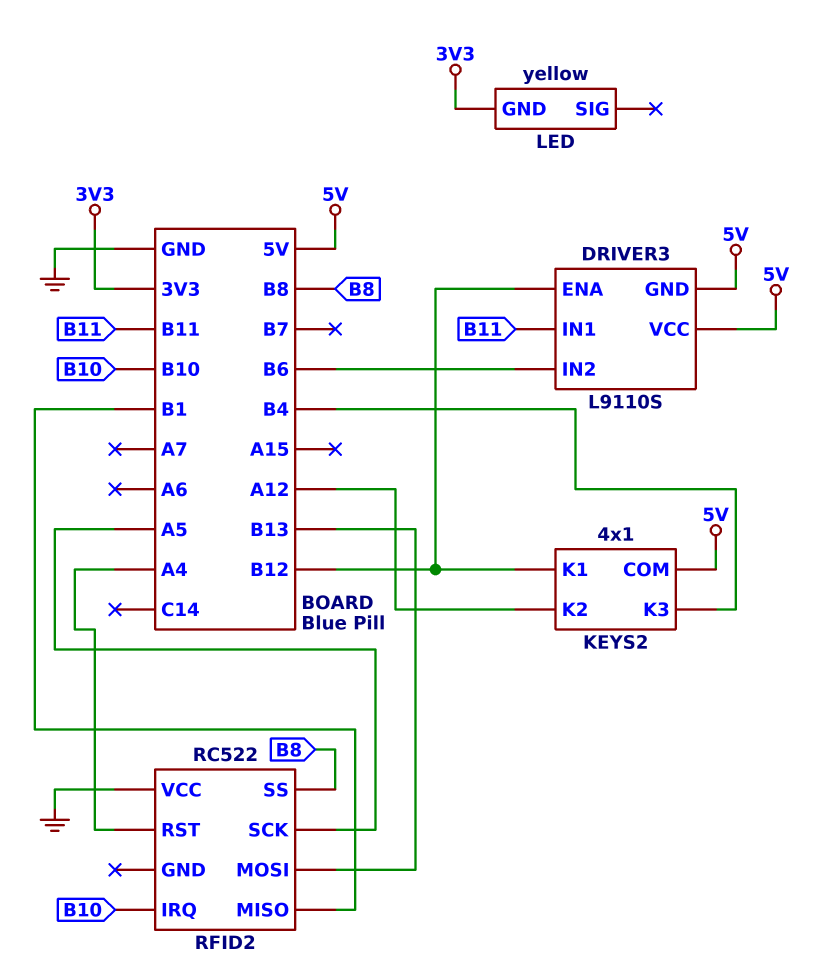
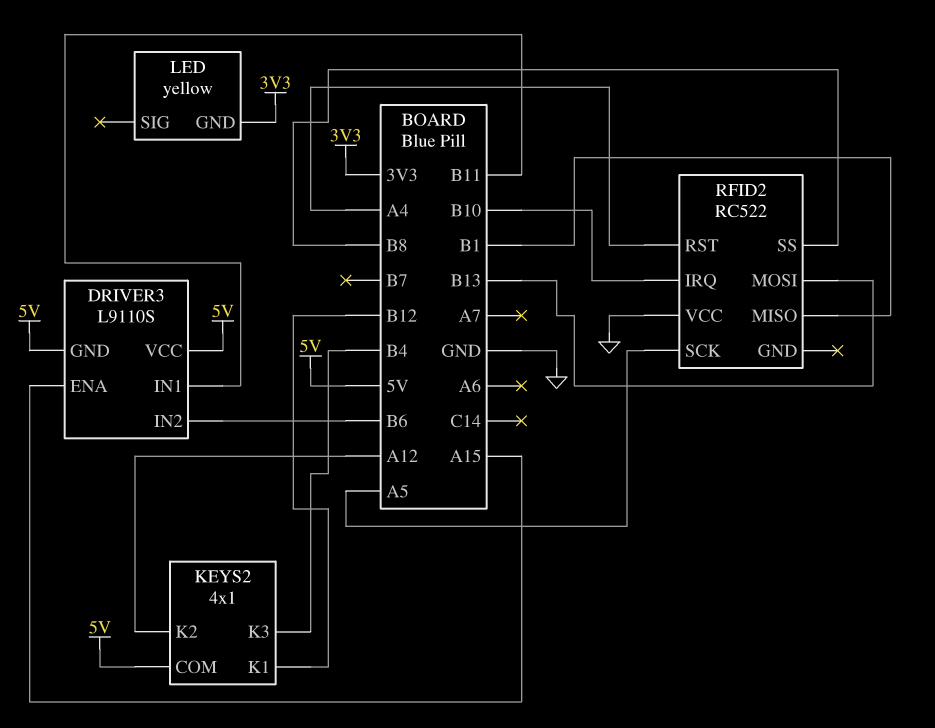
DRIVER3 pin ENA: B12 -> A15

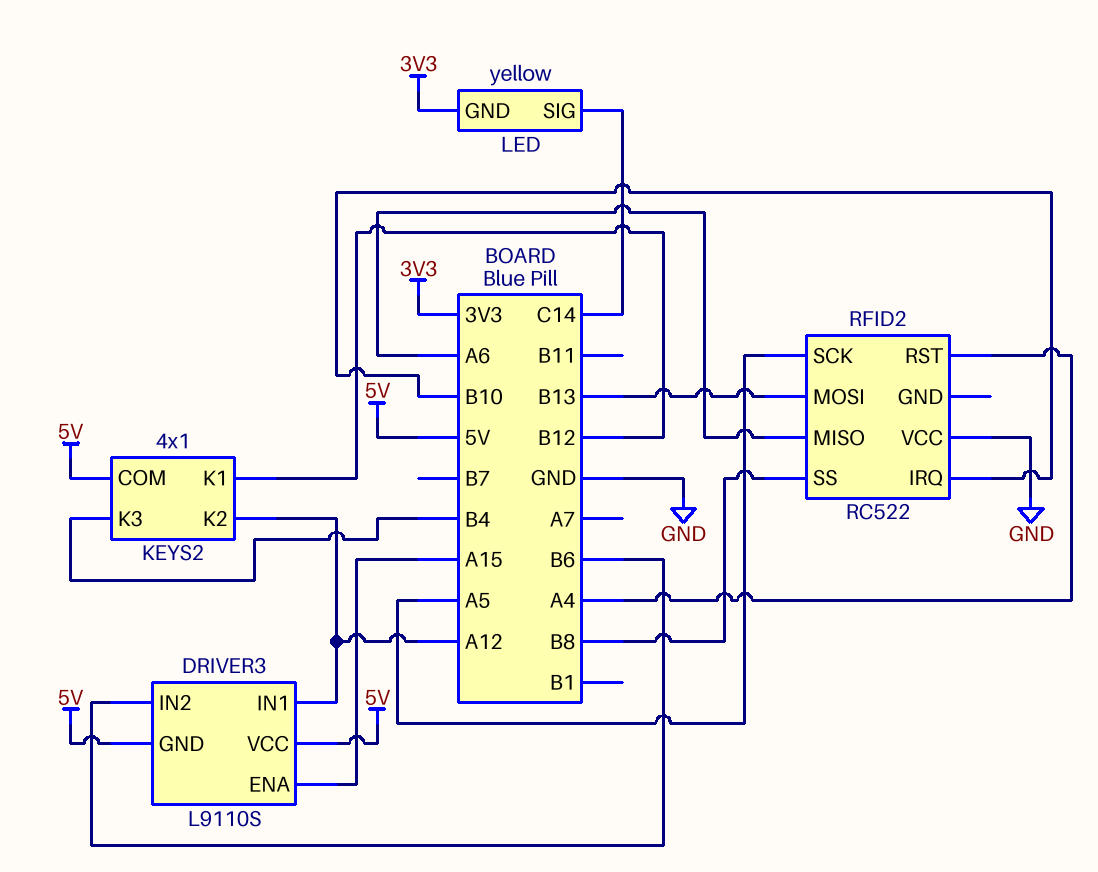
DRIVER3 pin IN1: B11 -> A12
LED pin SIG: none -> C14
RFID2 pin MISO: B1 -> A6

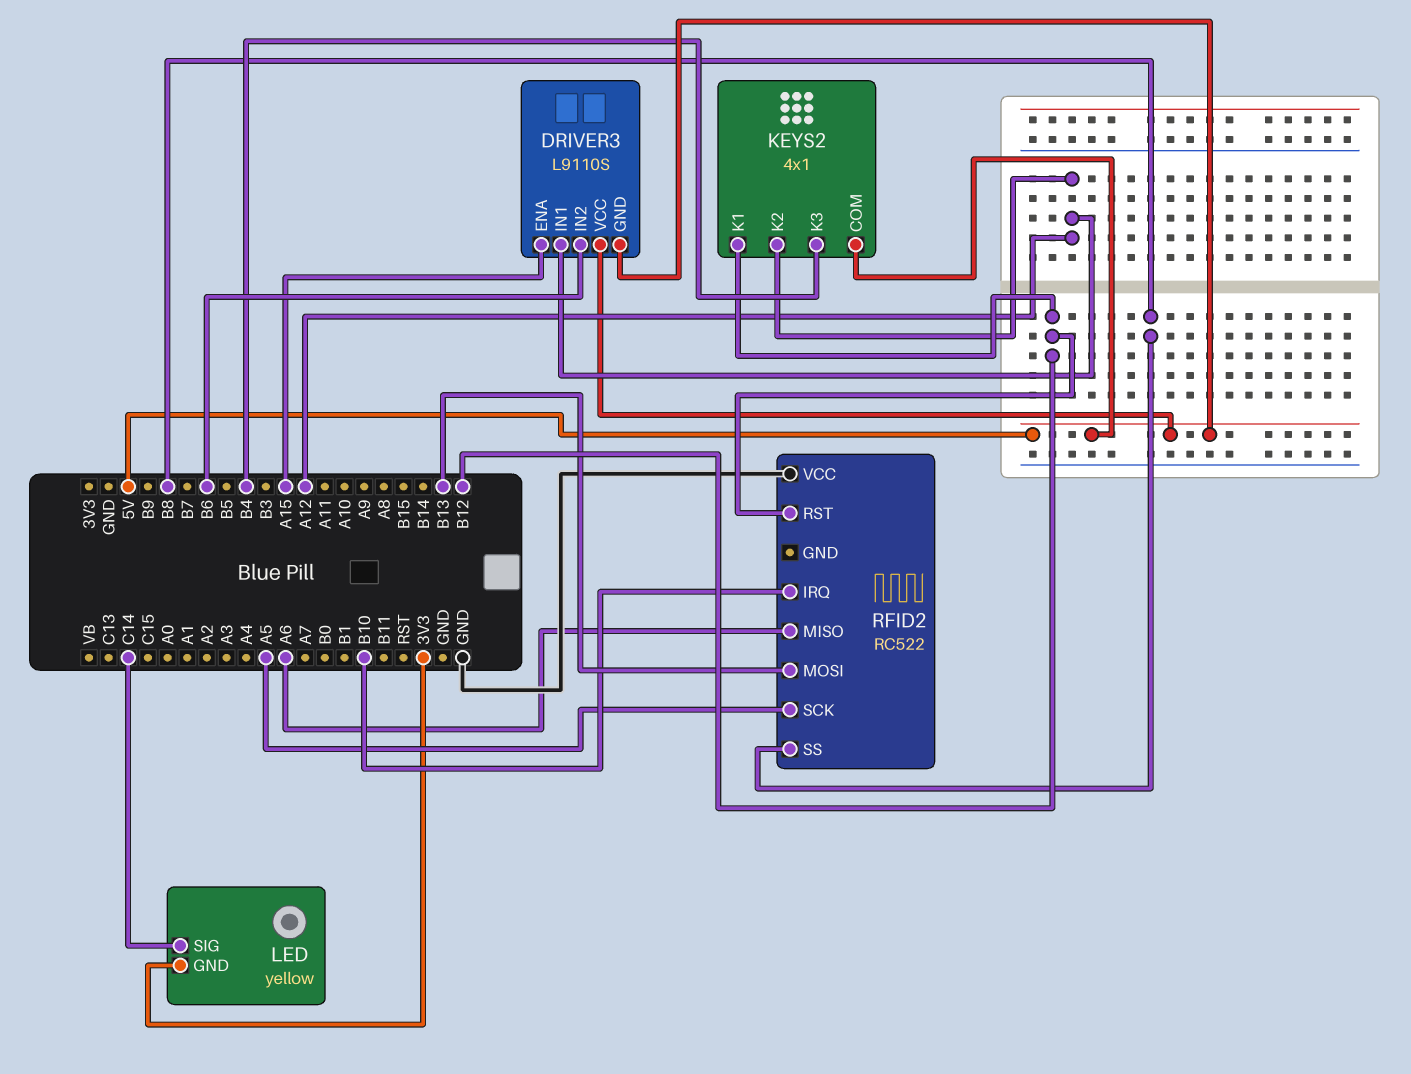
RFID2 pin RST: A4 -> B12

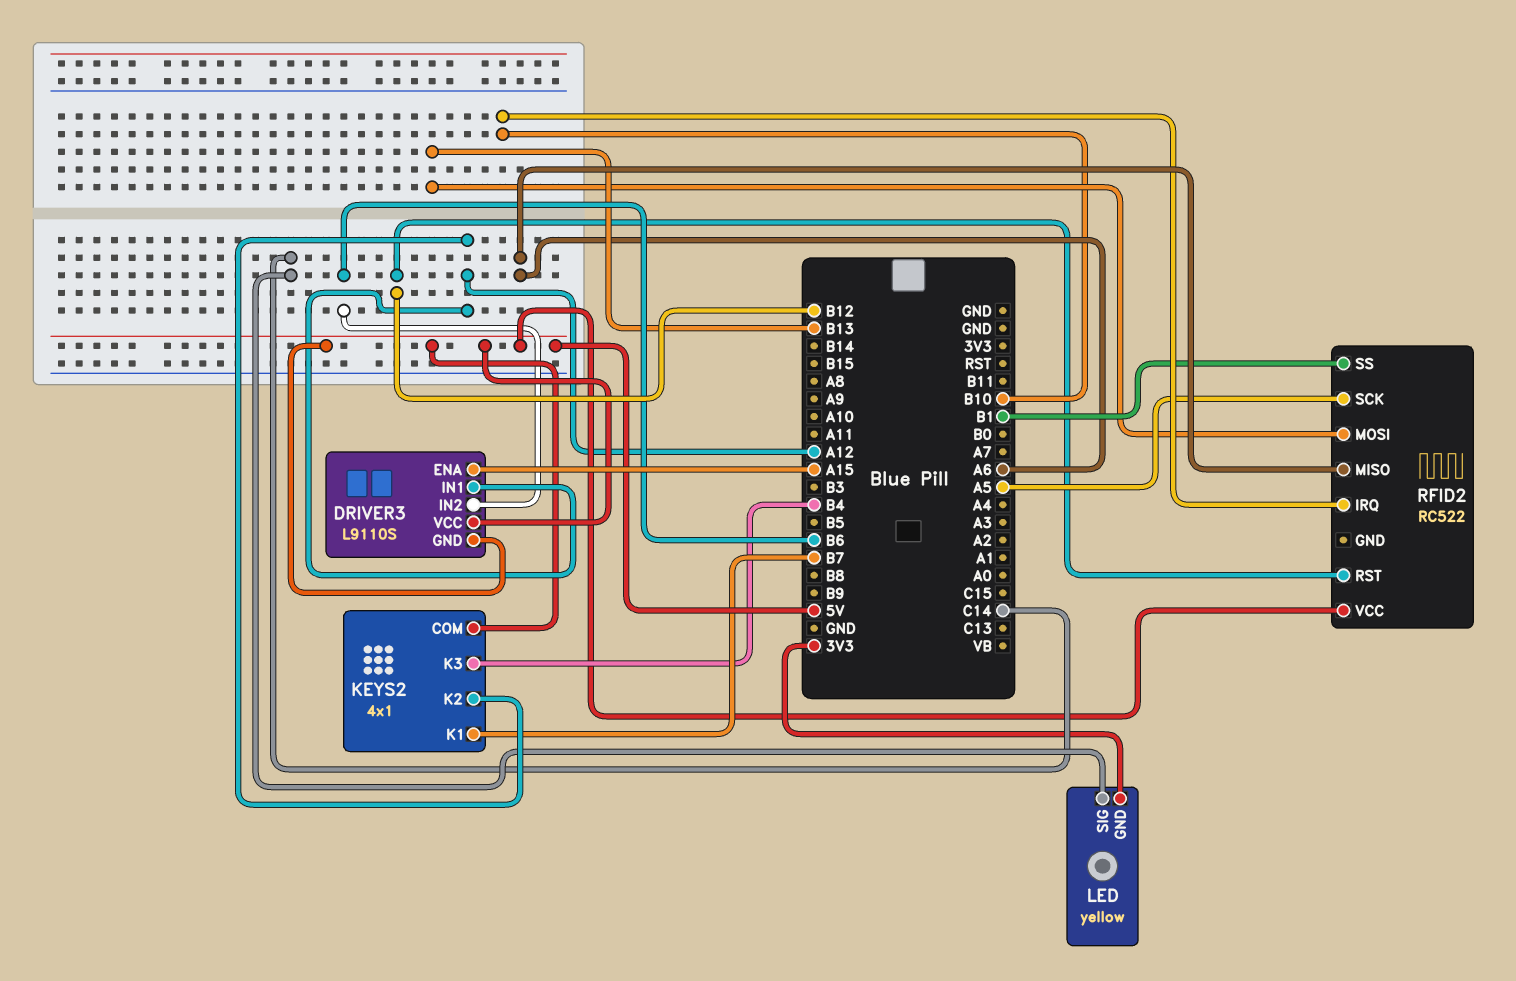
KEYS2 pin K1: B12 -> B7
RFID2 pin SS: B8 -> B1
RFID2 pin VCC: GND -> 5V

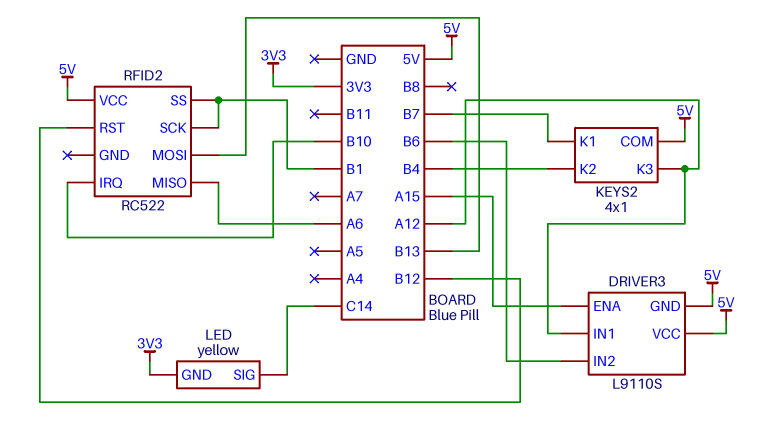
KEYS2 pin K2: A12 -> B4
KEYS2 pin K3: B4 -> A12
RFID2 pin SCK: A5 -> B1

